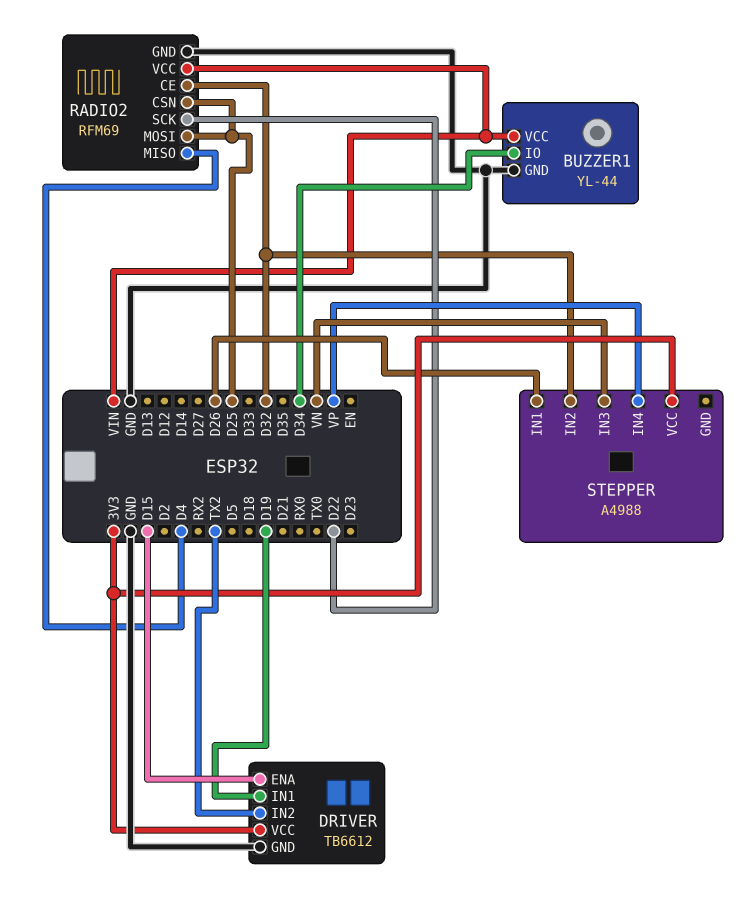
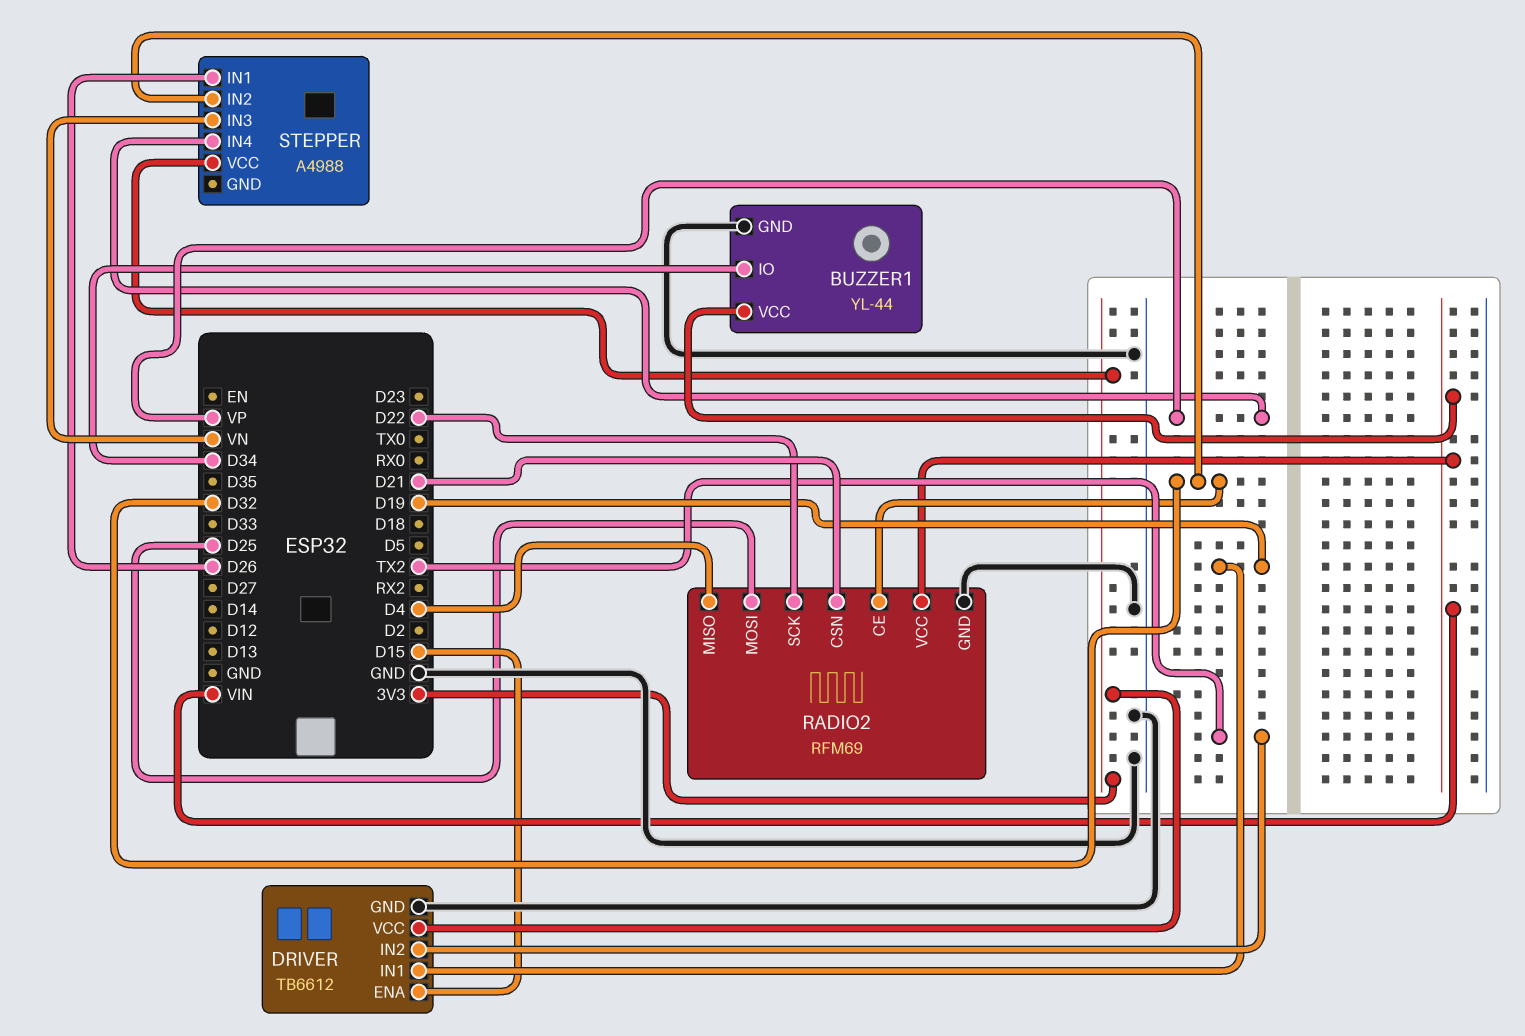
RADIO2 pin CSN: D25 -> D21

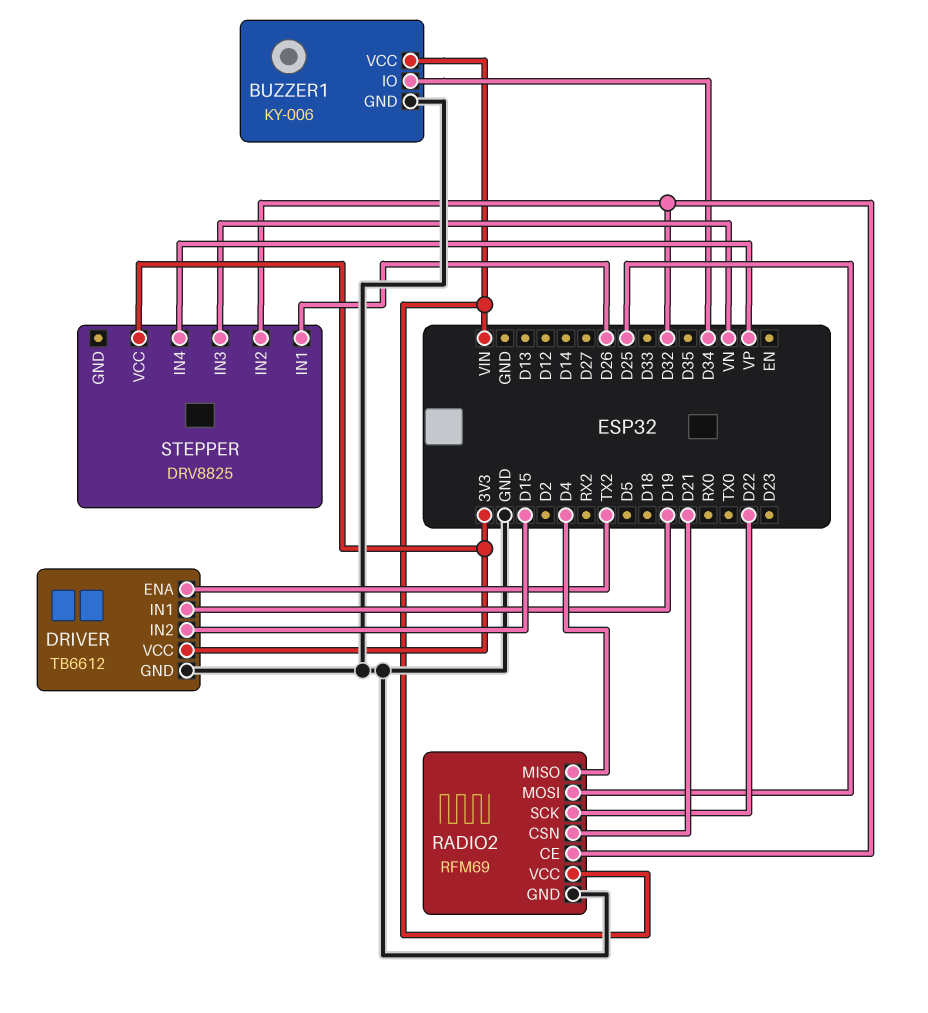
BUZZER1: YL-44 -> KY-006
DRIVER pin ENA: D15 -> TX2
DRIVER pin IN2: TX2 -> D15
STEPPER: A4988 -> DRV8825

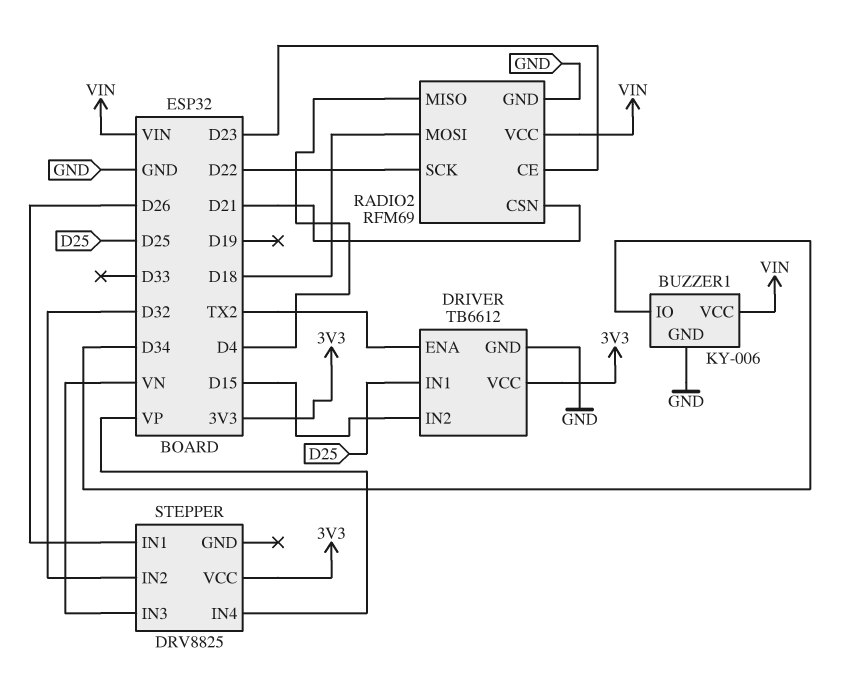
DRIVER pin IN1: D19 -> D25
RADIO2 pin CE: D32 -> D23
RADIO2 pin MOSI: D25 -> D18

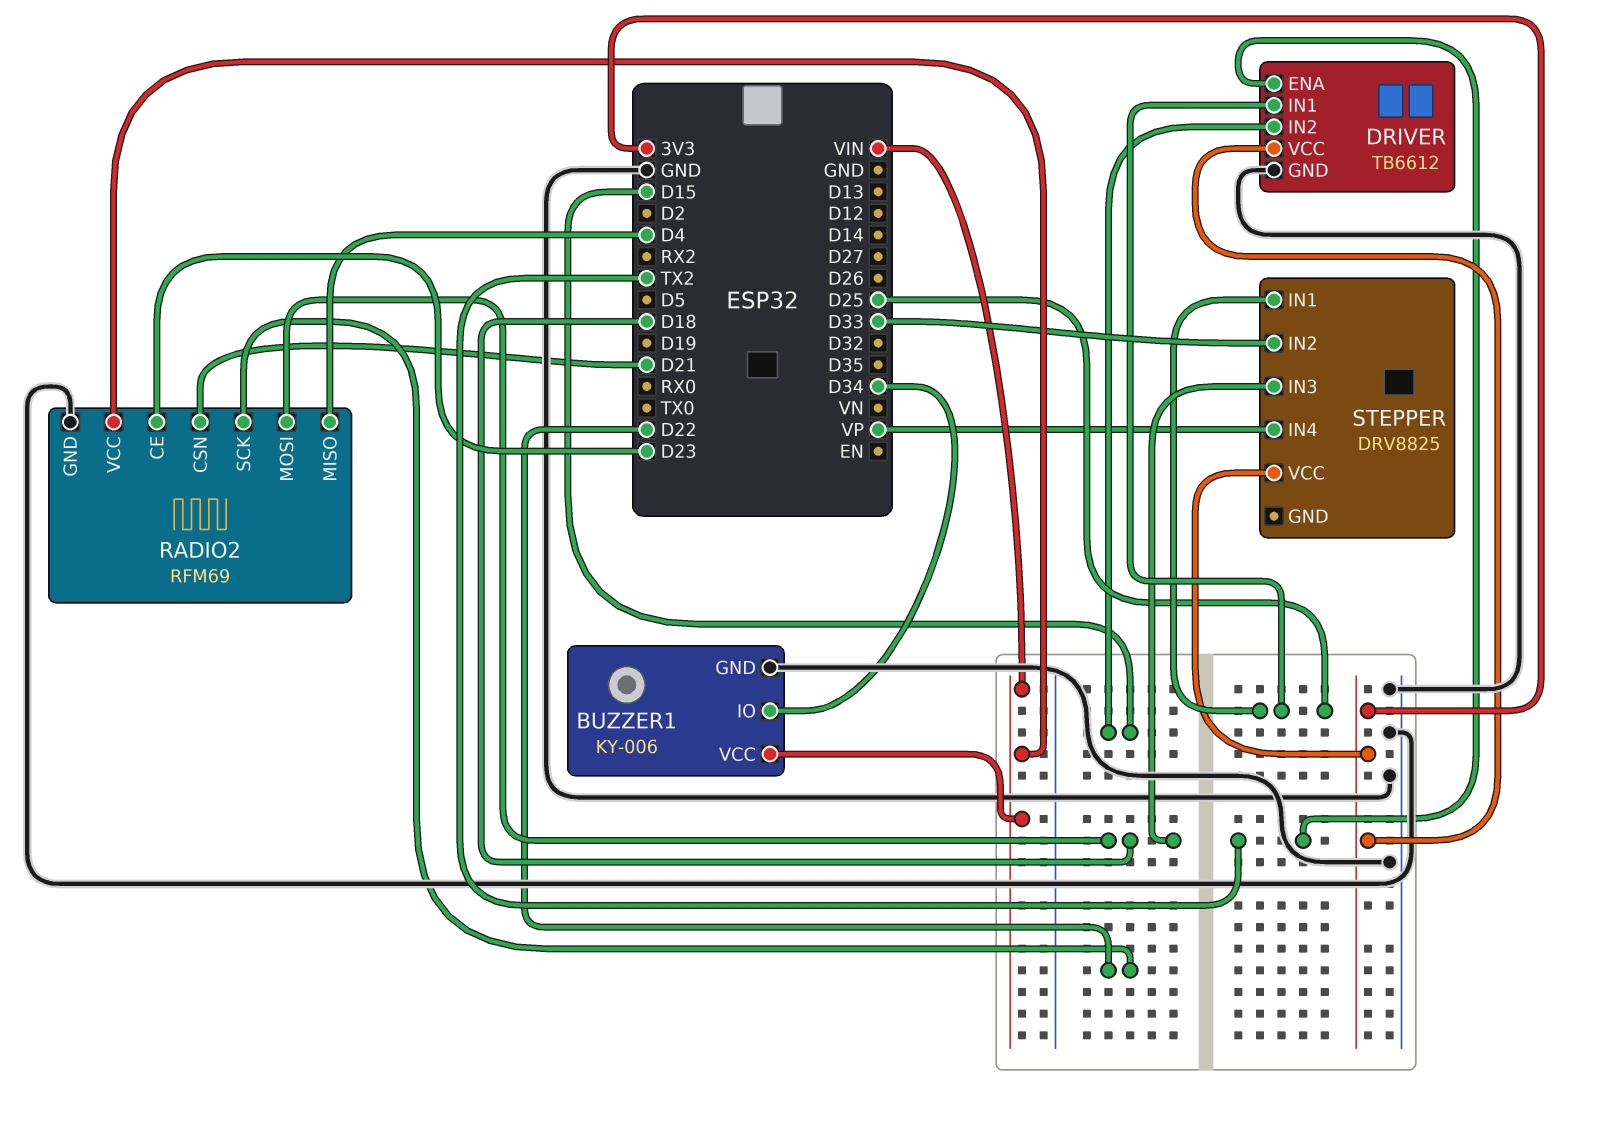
STEPPER pin IN1: D26 -> D25
STEPPER pin IN2: D32 -> D33
STEPPER pin IN3: VN -> D18

